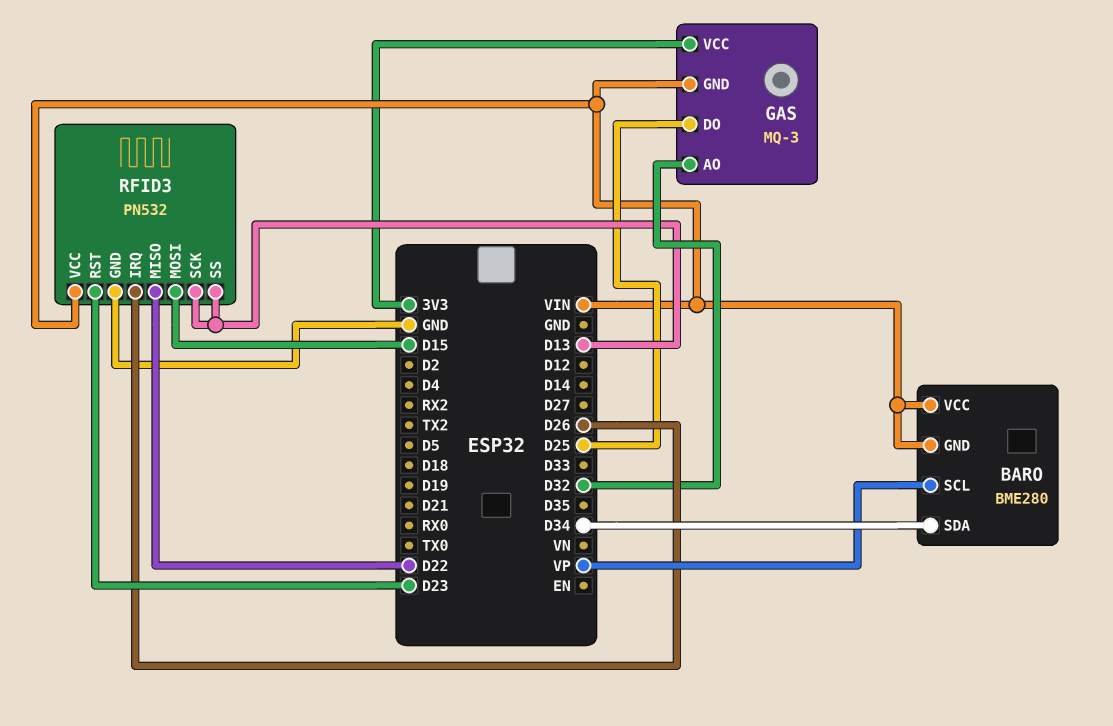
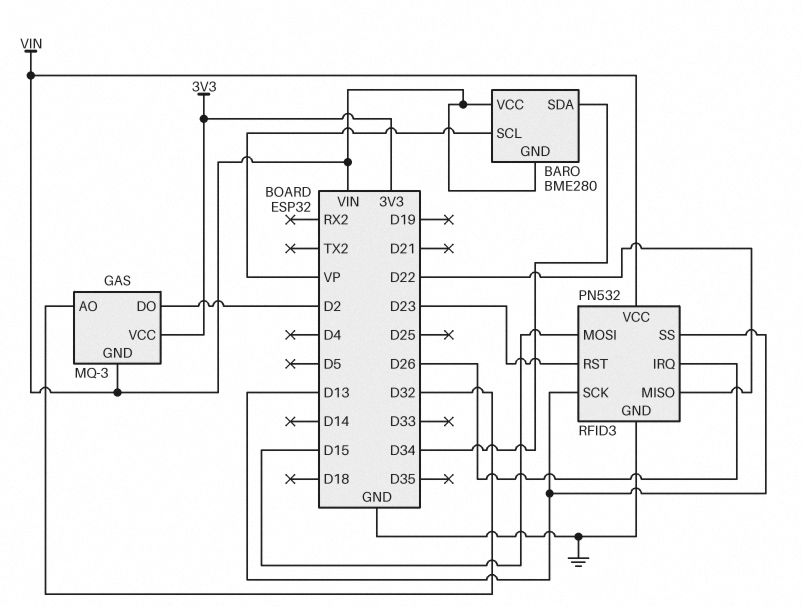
GAS pin DO: D25 -> D2

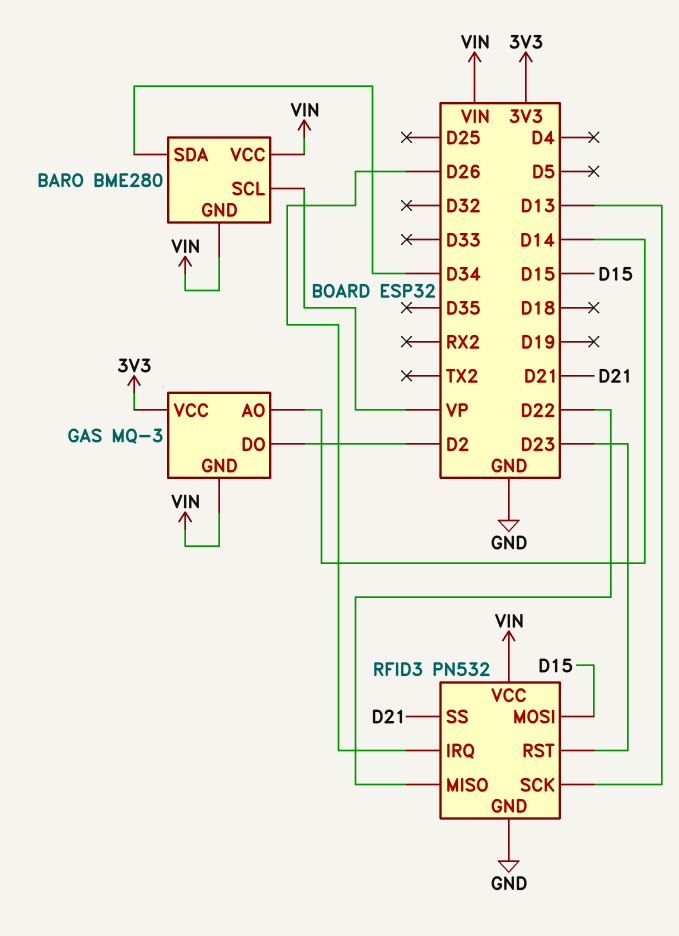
GAS pin AO: D32 -> D14
RFID3 pin SS: D13 -> D21

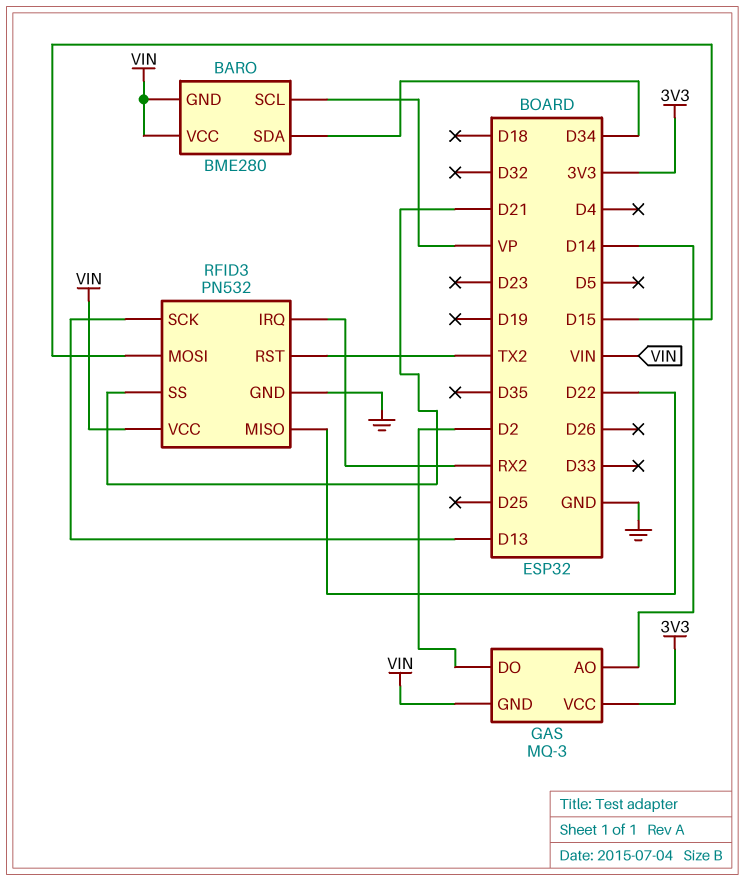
RFID3 pin IRQ: D26 -> RX2
RFID3 pin RST: D23 -> TX2

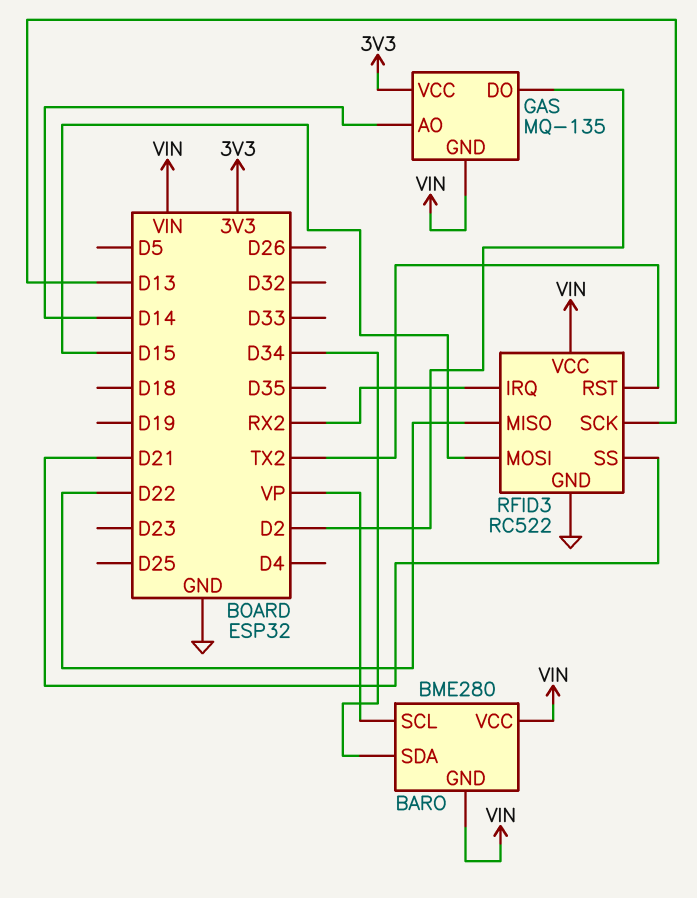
GAS: MQ-3 -> MQ-135
RFID3: PN532 -> RC522

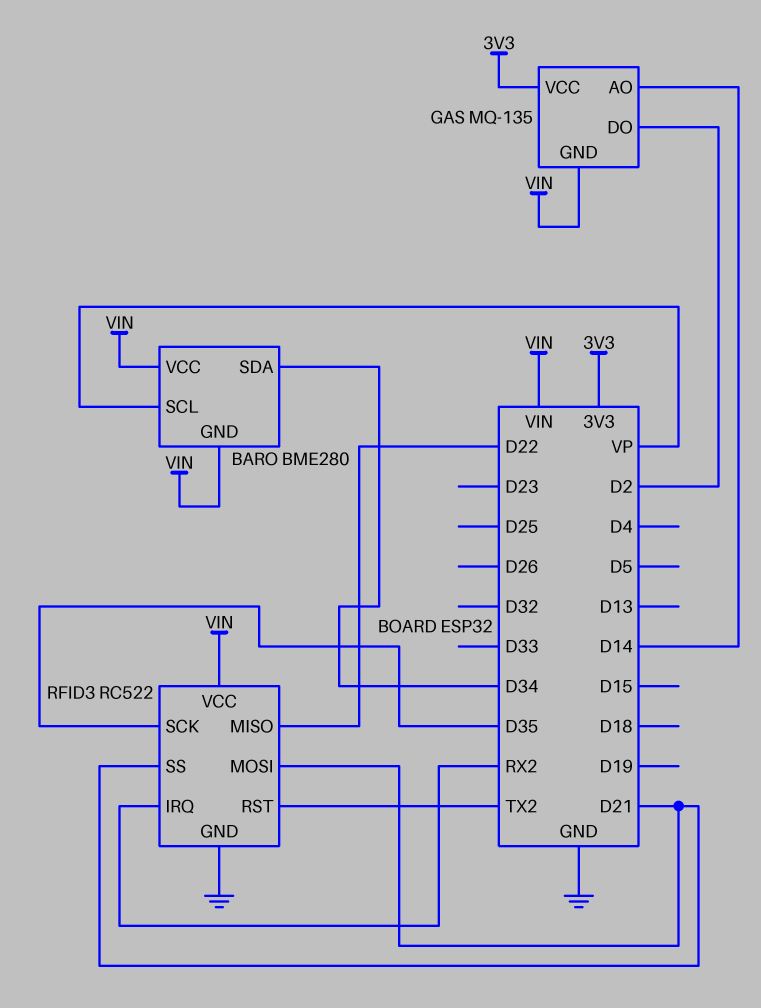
RFID3 pin MOSI: D15 -> D21
RFID3 pin SCK: D13 -> D35

